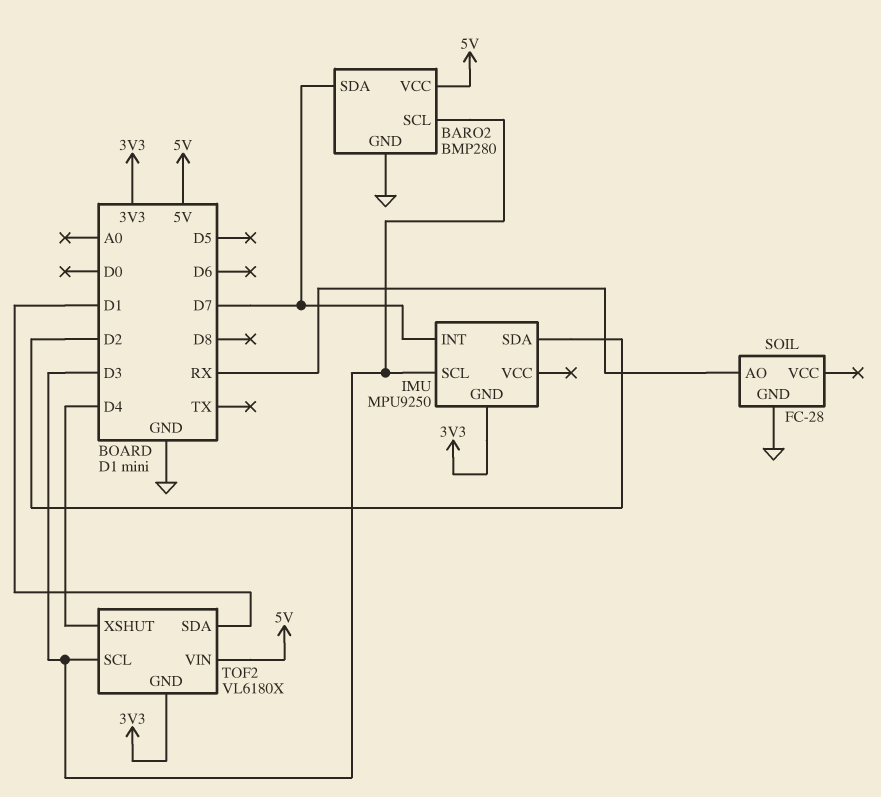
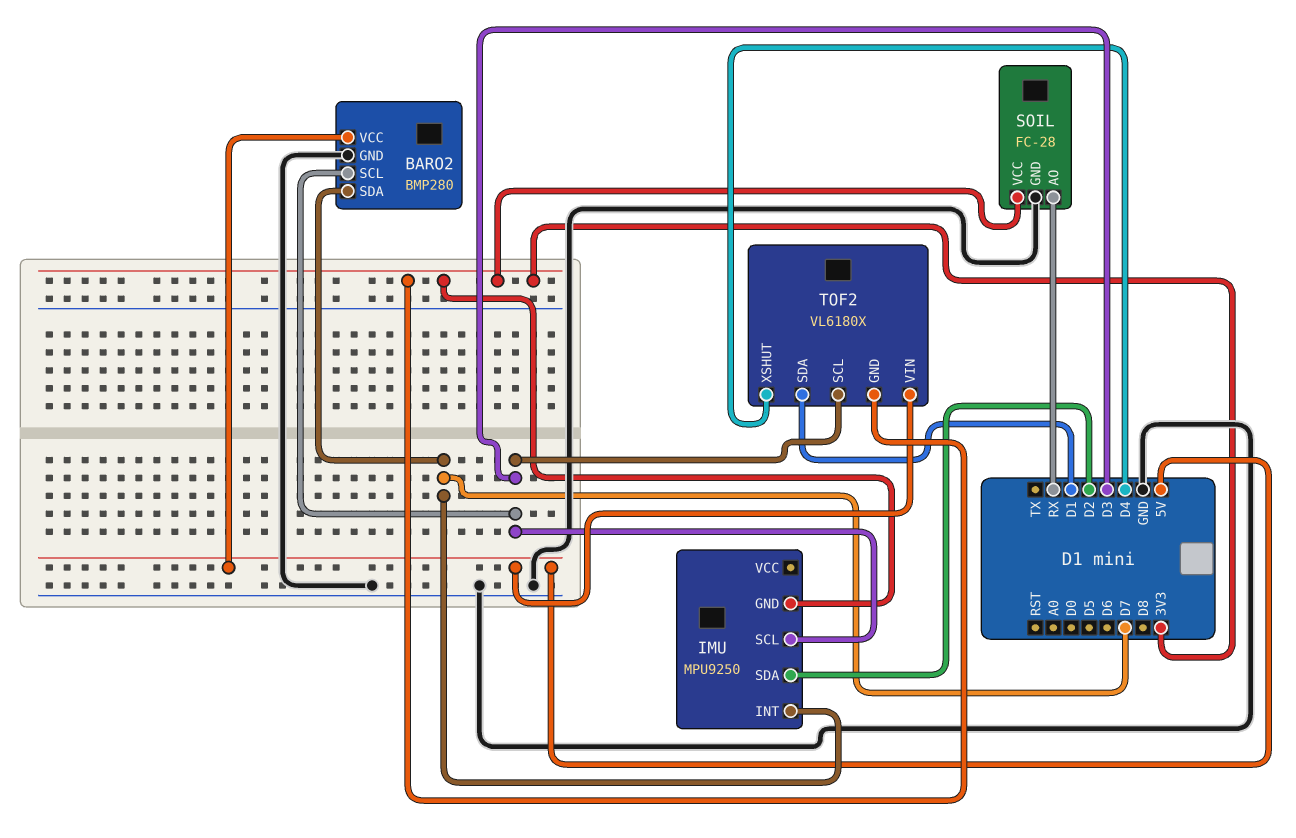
SOIL pin VCC: none -> 3V3

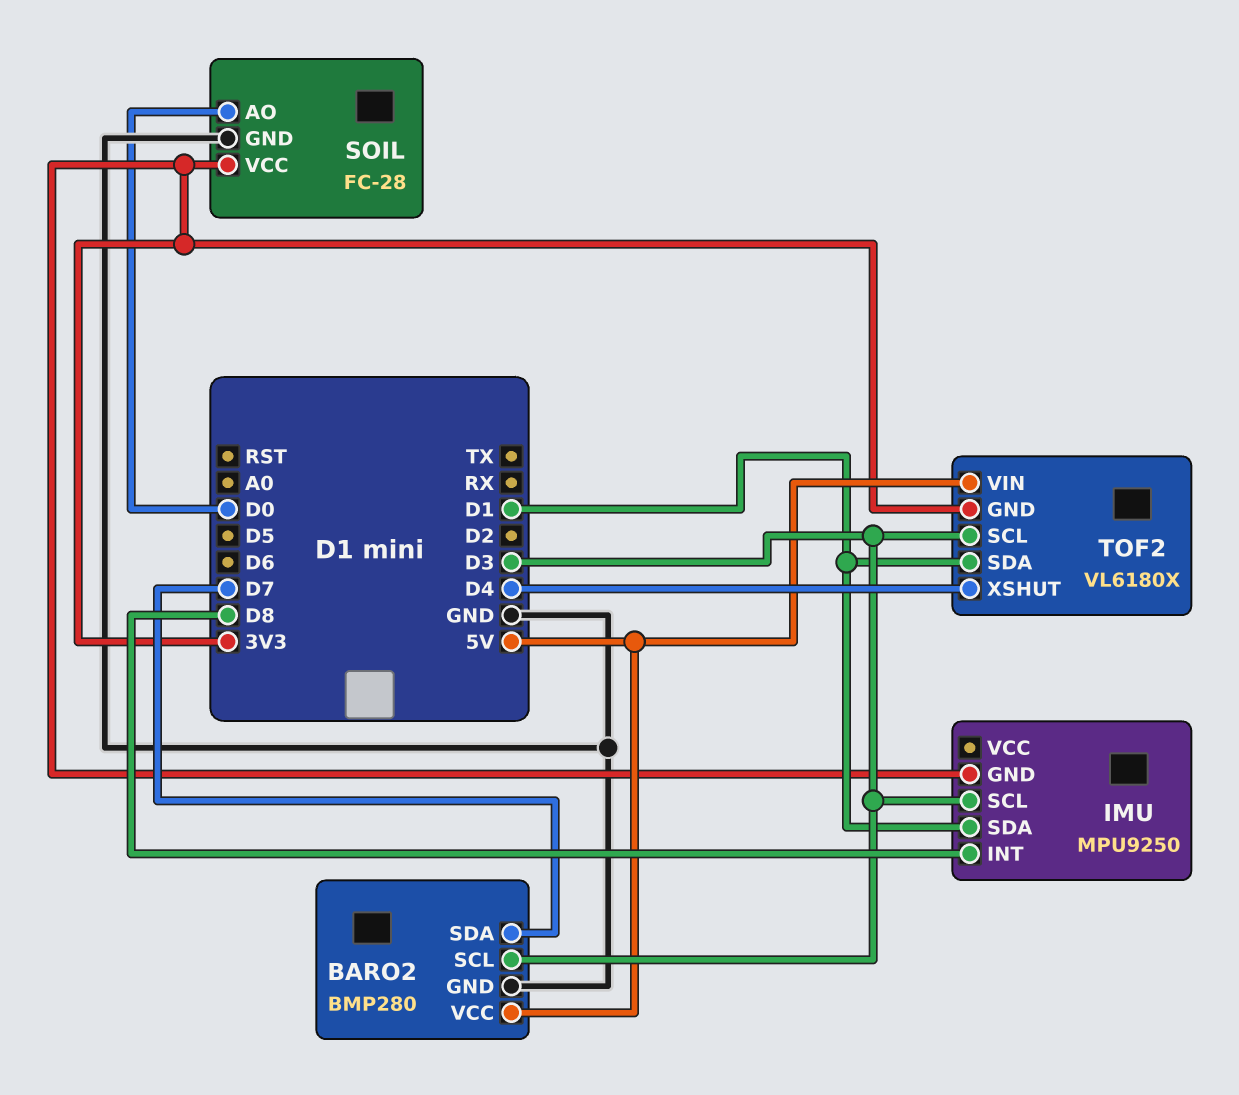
IMU pin INT: D7 -> D8
IMU pin SDA: D2 -> D1
SOIL pin AO: RX -> D0

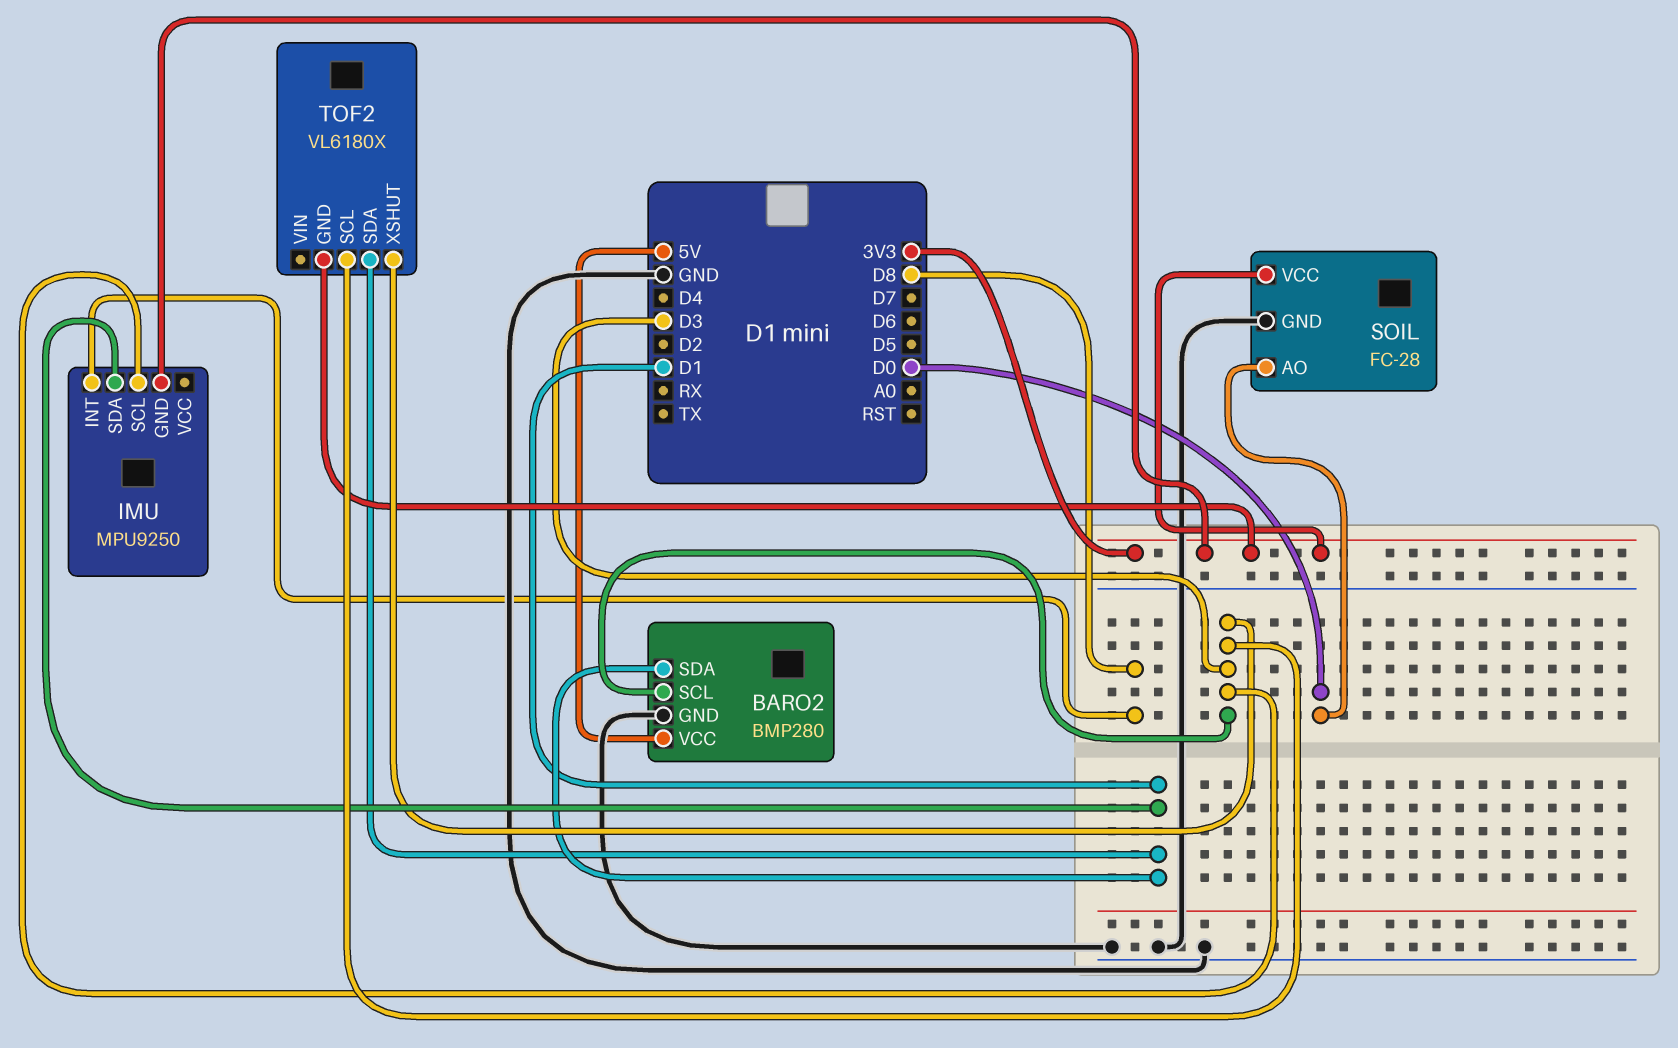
BARO2 pin SDA: D7 -> D1
TOF2 pin VIN: 5V -> none
TOF2 pin XSHUT: D4 -> D3

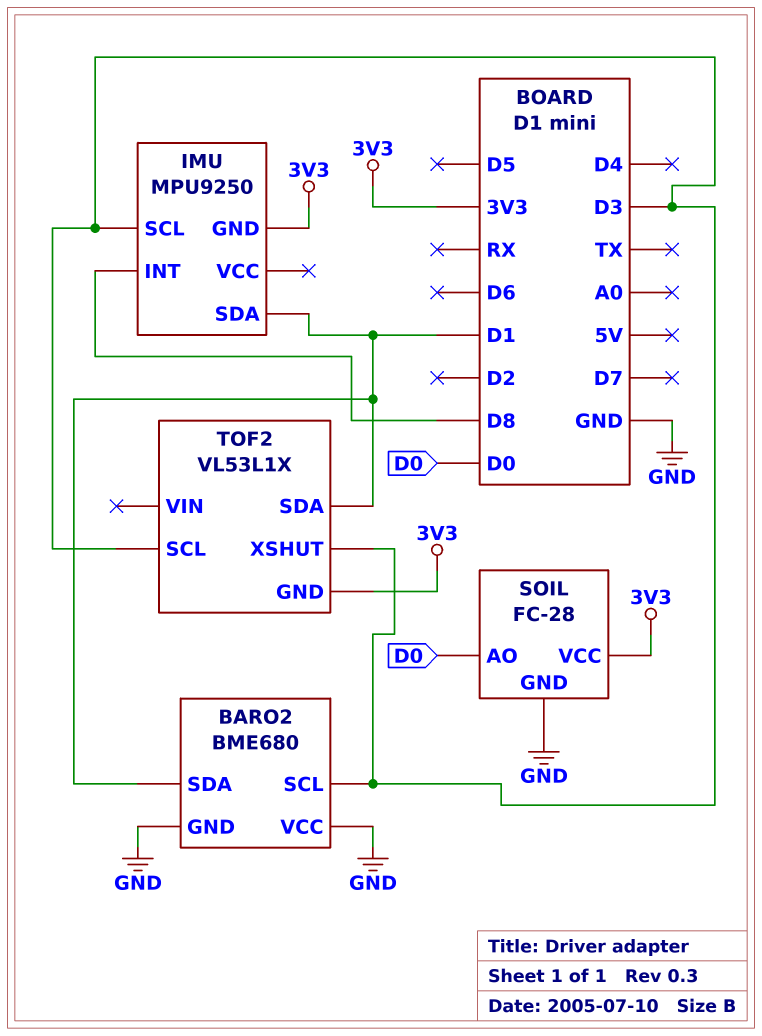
BARO2: BMP280 -> BME680
BARO2 pin VCC: 5V -> GND
TOF2: VL6180X -> VL53L1X

